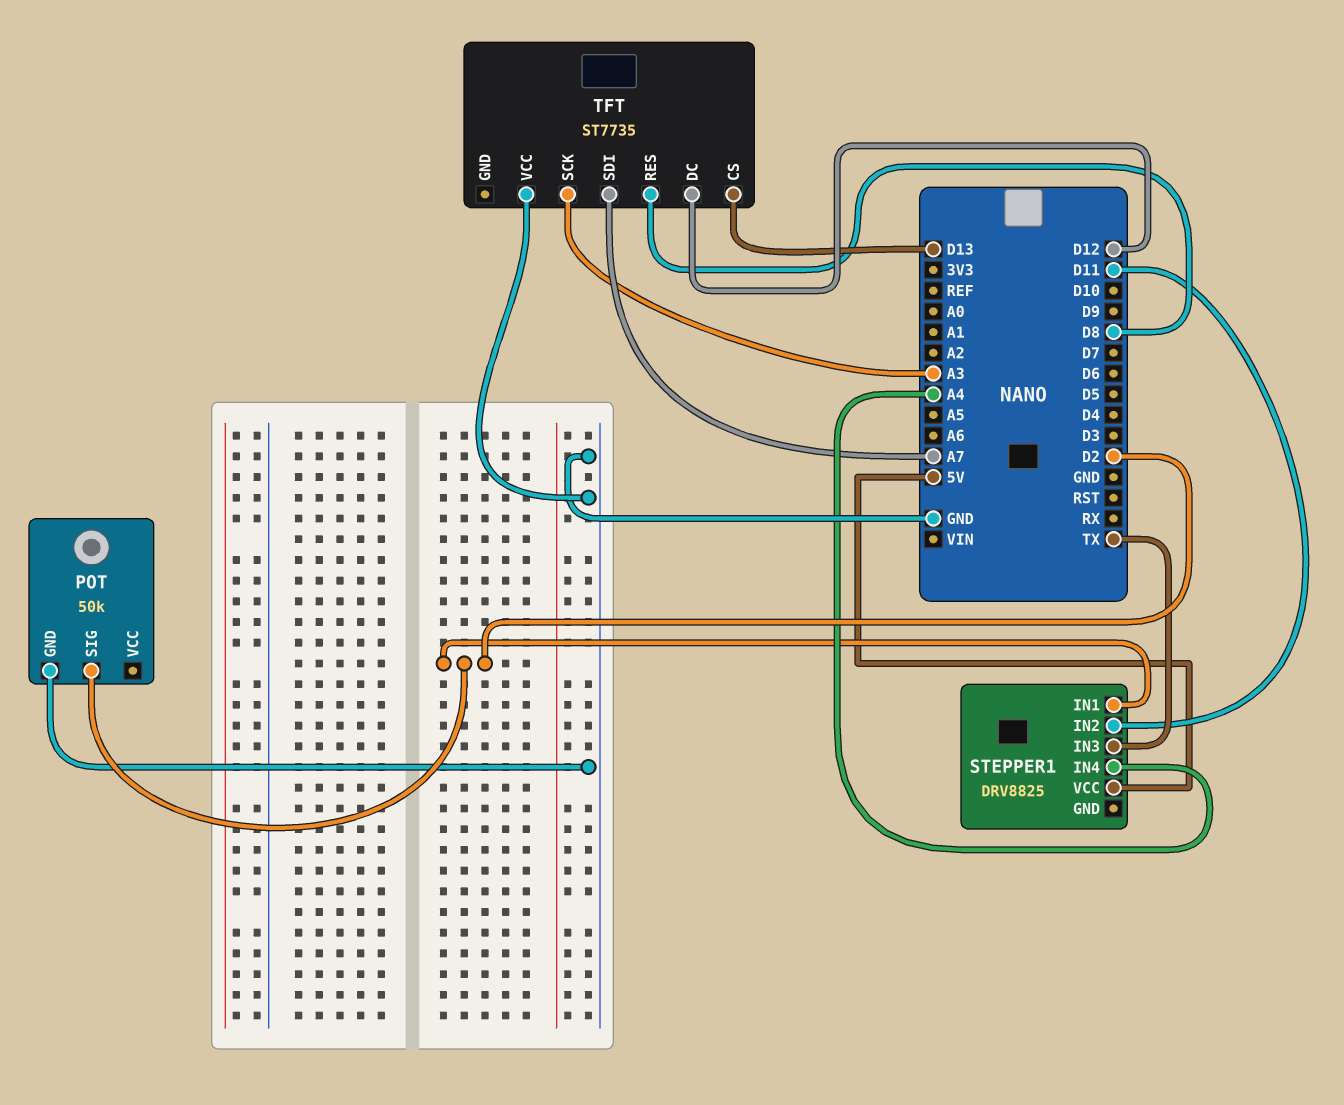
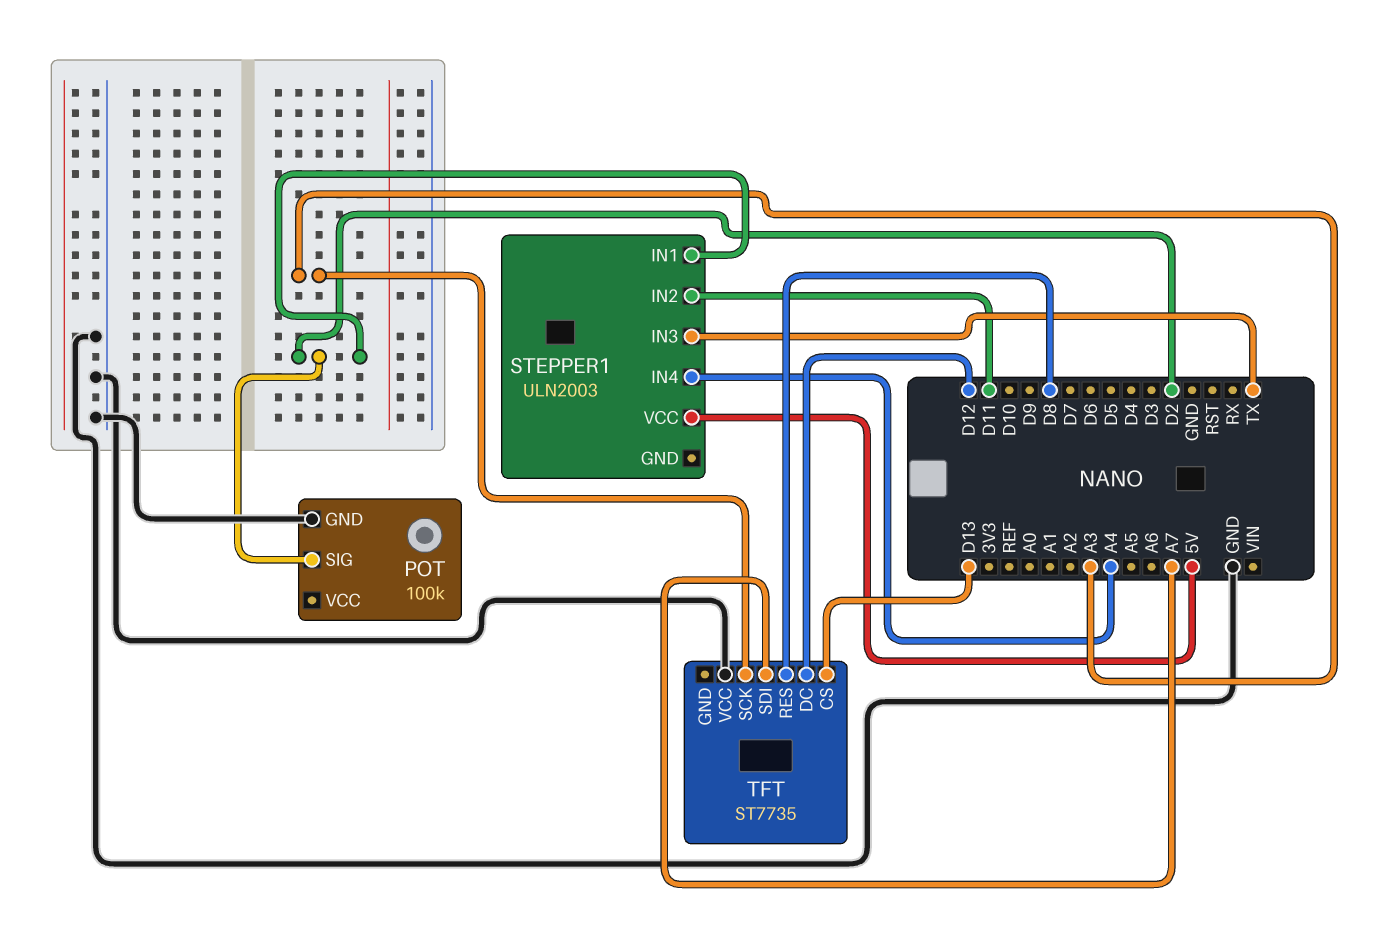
POT: 50k -> 100k
STEPPER1: DRV8825 -> ULN2003

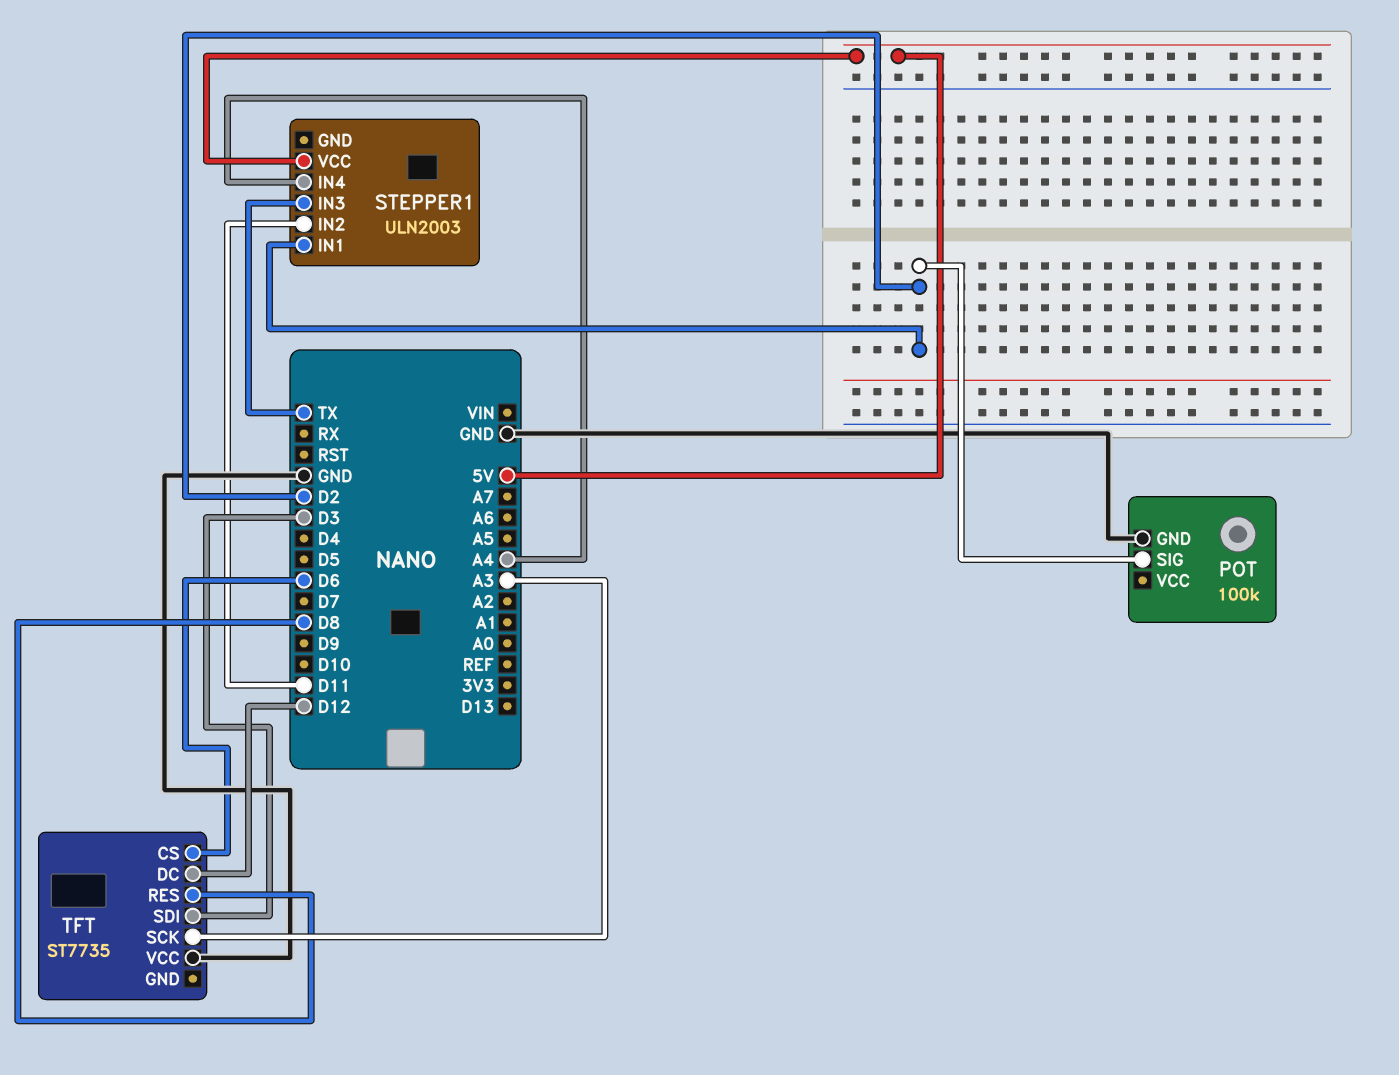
TFT pin CS: D13 -> D6
TFT pin SDI: A7 -> D3

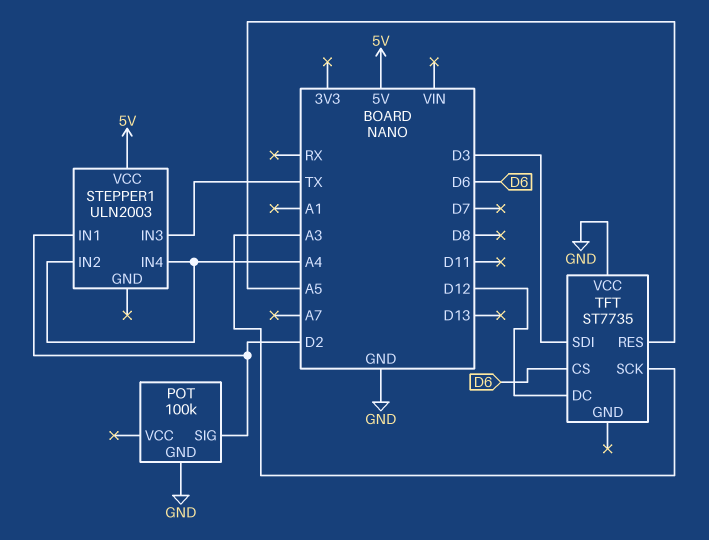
STEPPER1 pin IN2: D11 -> A4
TFT pin RES: D8 -> A5

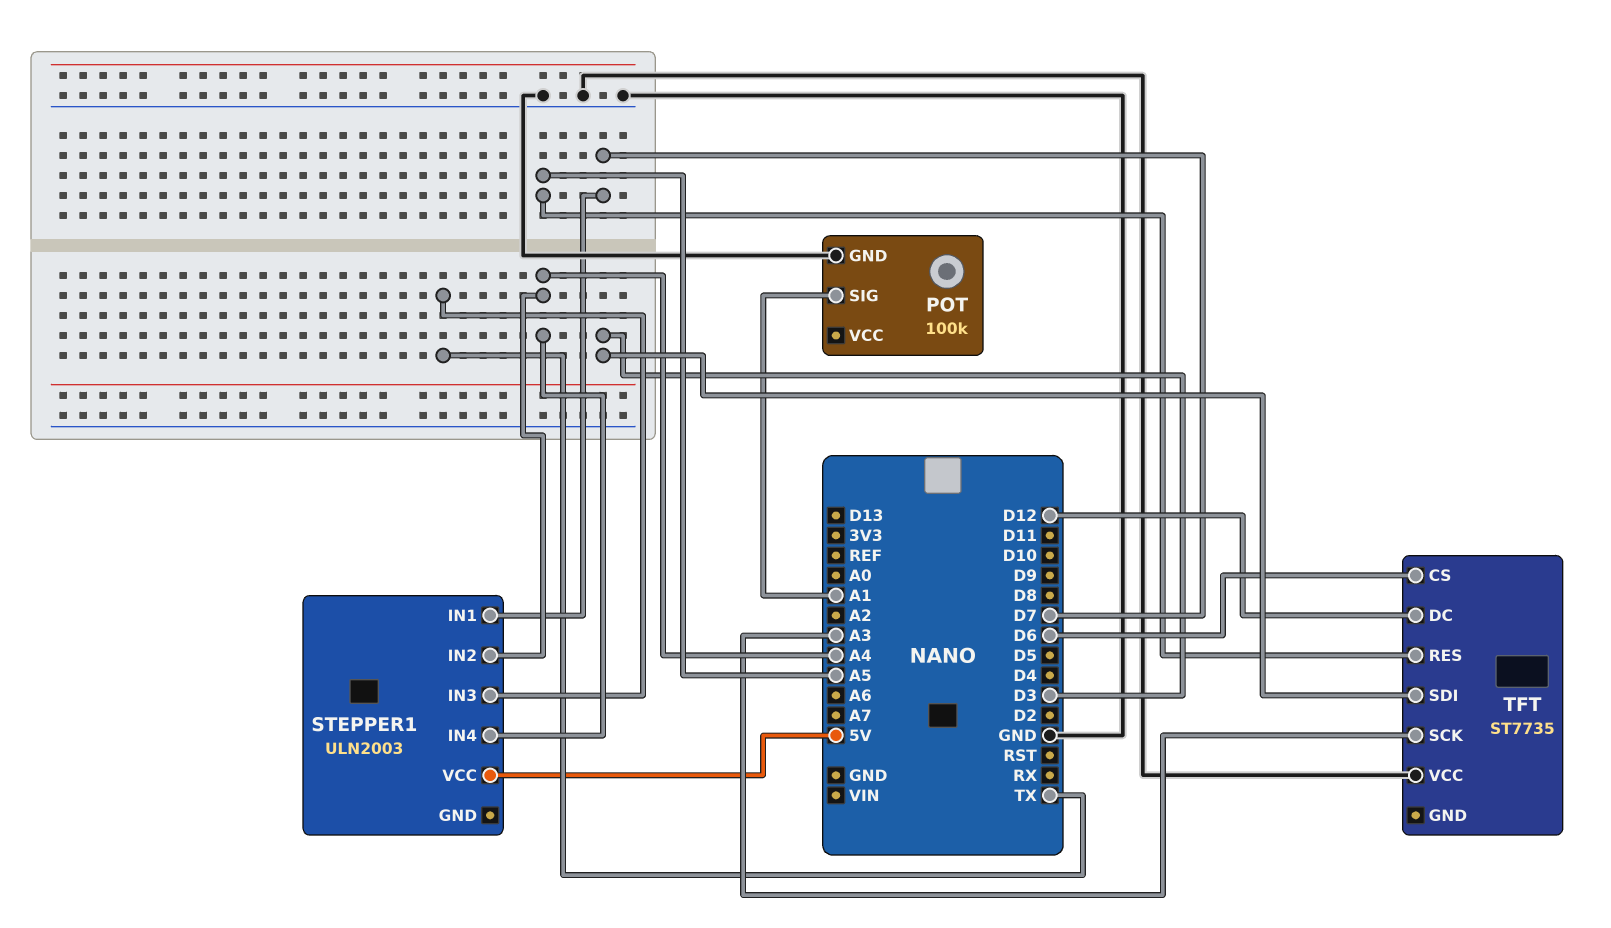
POT pin SIG: D2 -> A1
STEPPER1 pin IN1: D2 -> D7

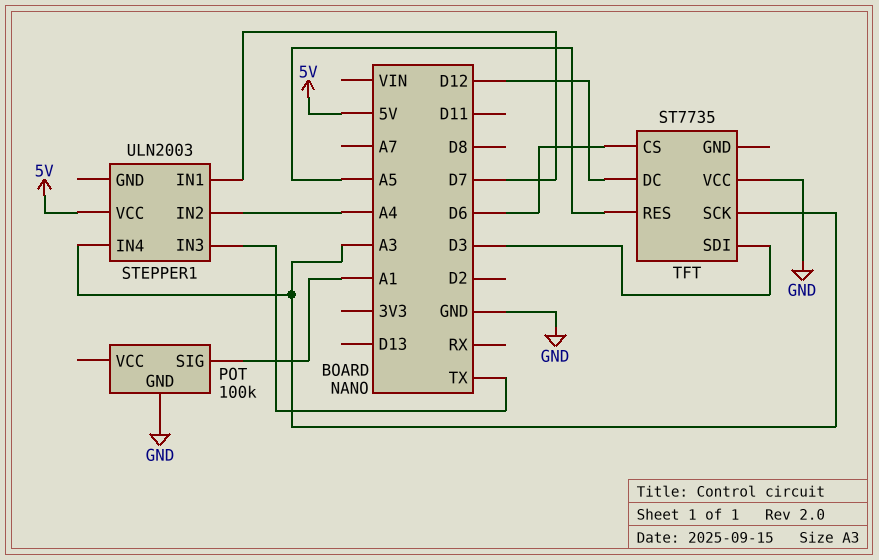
STEPPER1 pin IN4: A4 -> A3

